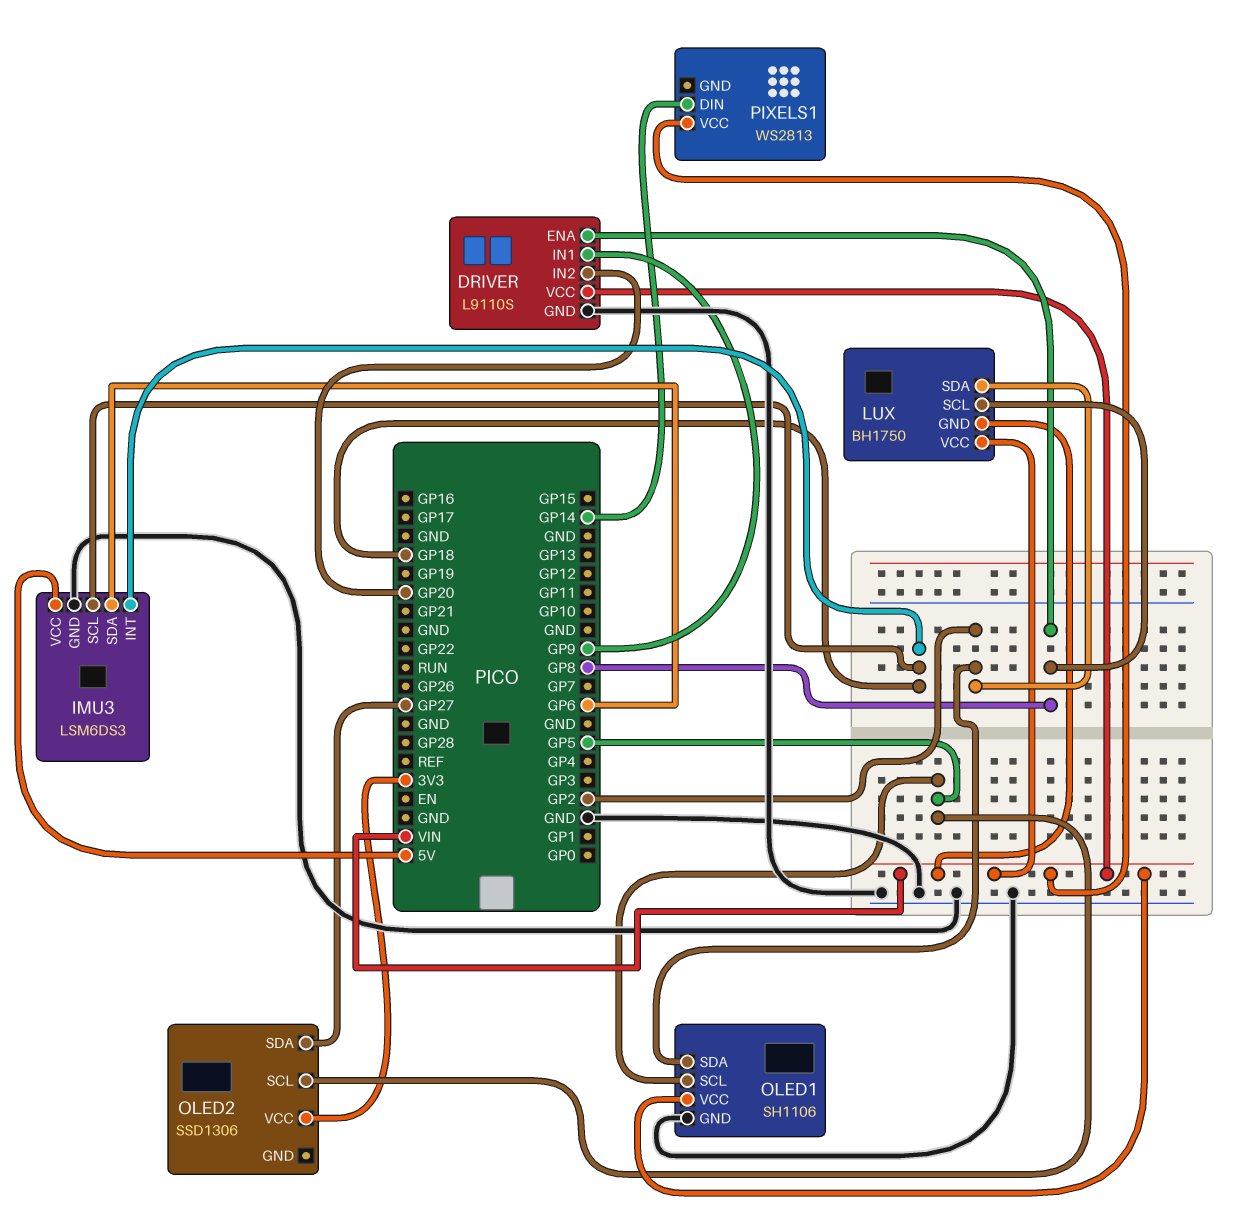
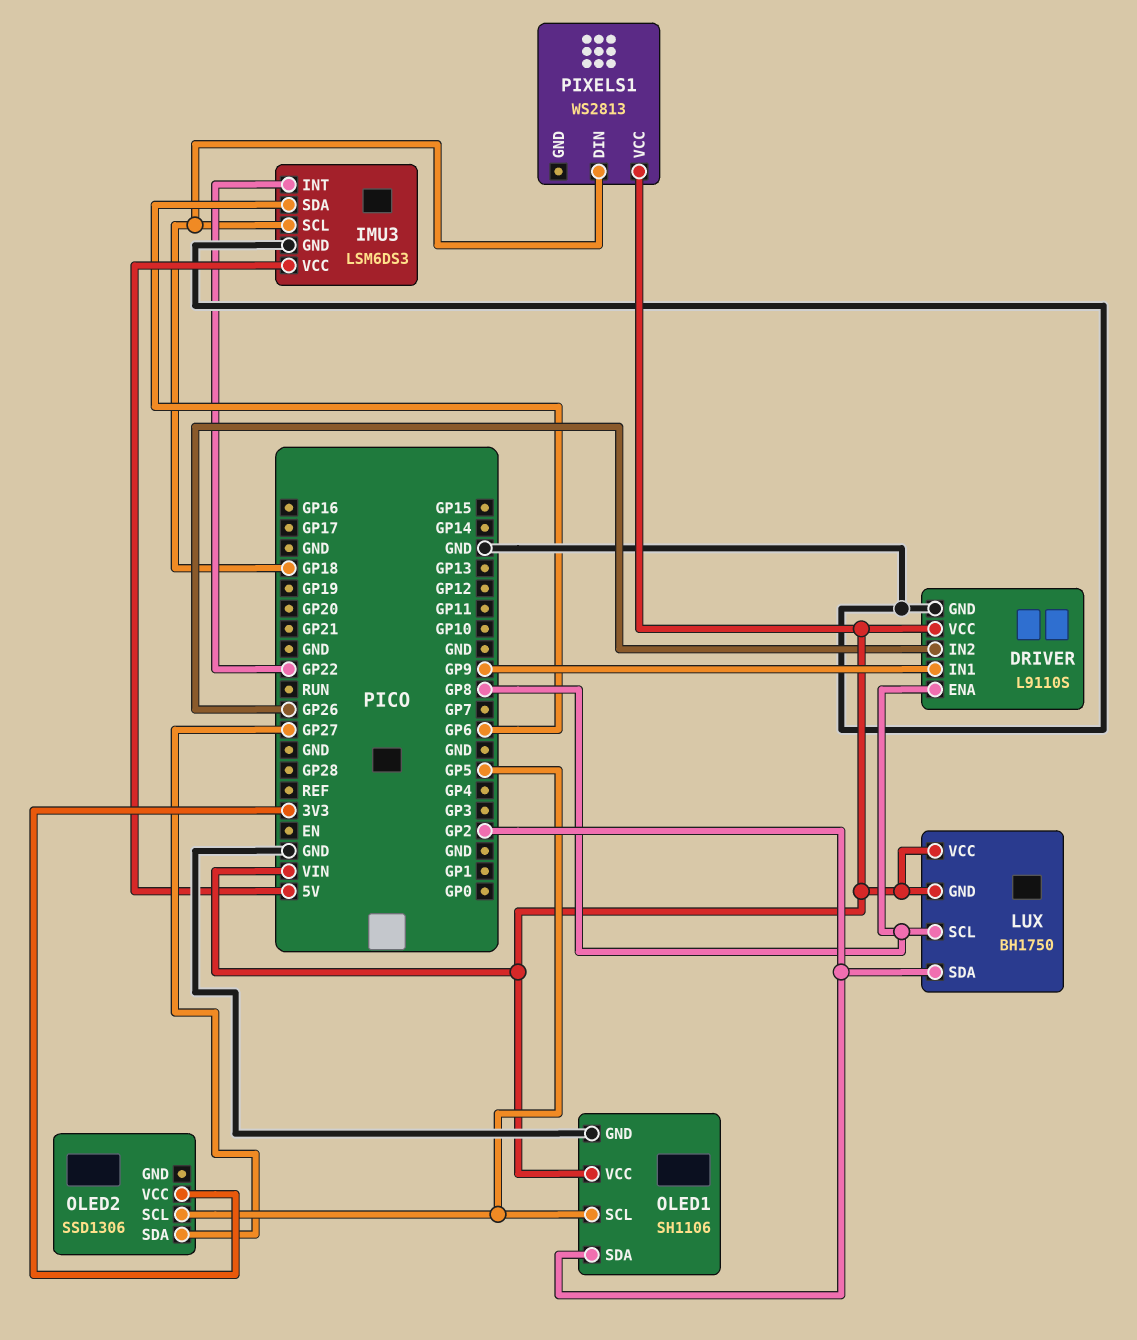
DRIVER pin IN2: GP20 -> GP26
IMU3 pin INT: GP18 -> GP22
PIXELS1 pin DIN: GP14 -> GP18

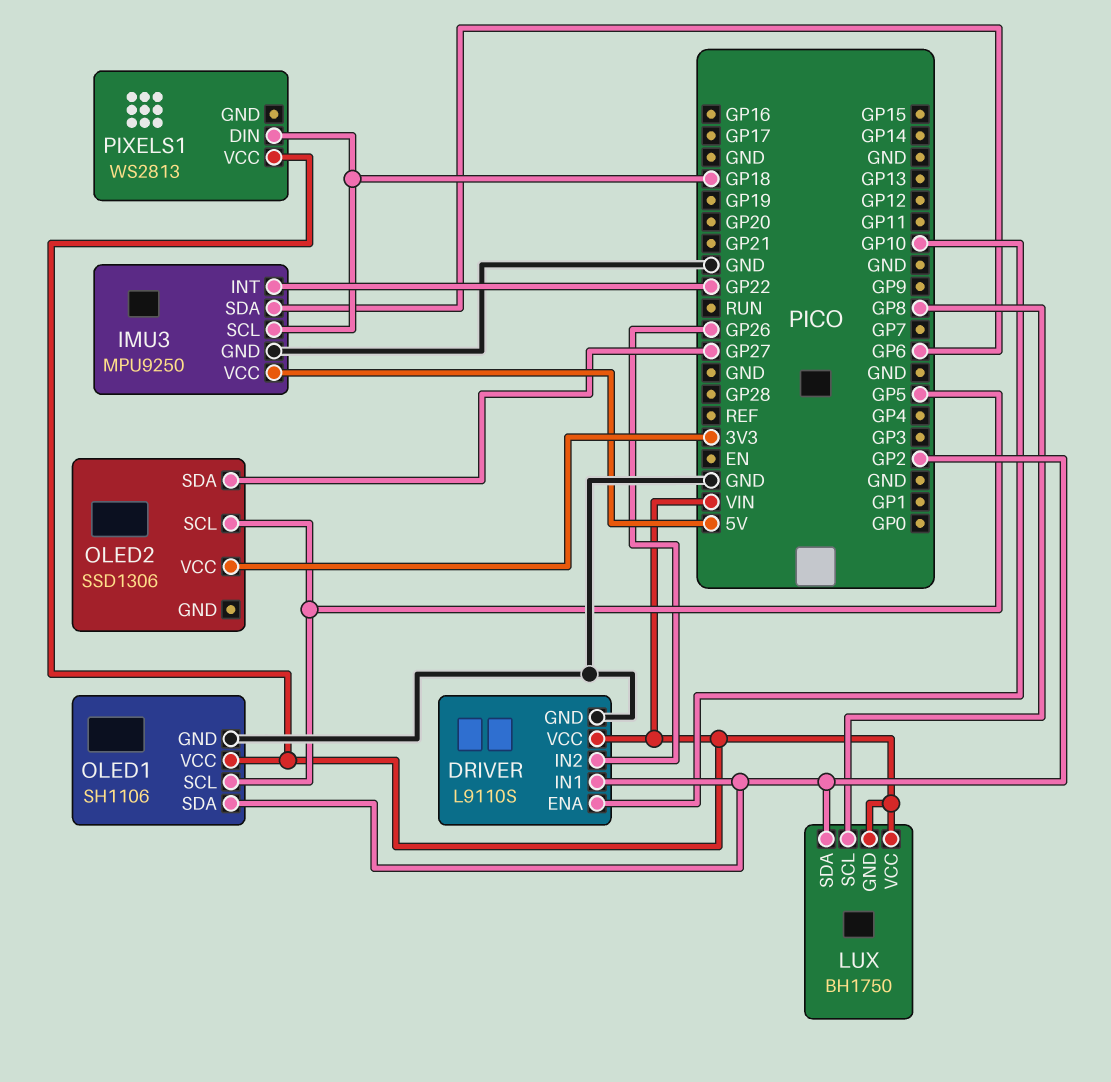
DRIVER pin ENA: GP8 -> GP10
DRIVER pin IN1: GP9 -> GP2
IMU3: LSM6DS3 -> MPU9250

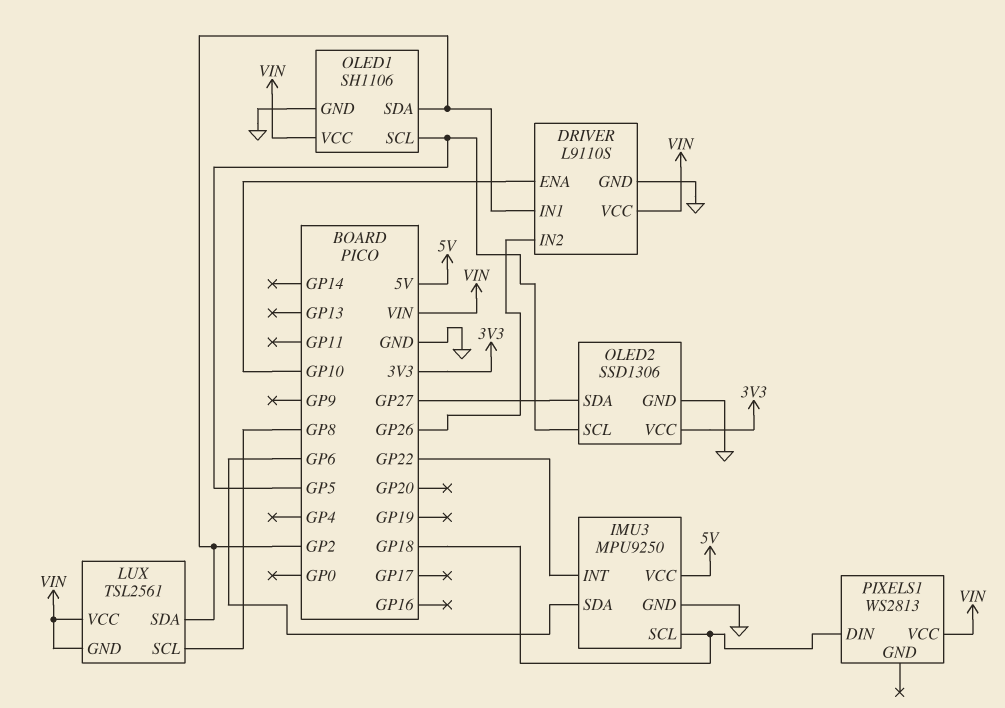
LUX: BH1750 -> TSL2561
OLED2 pin GND: none -> GND

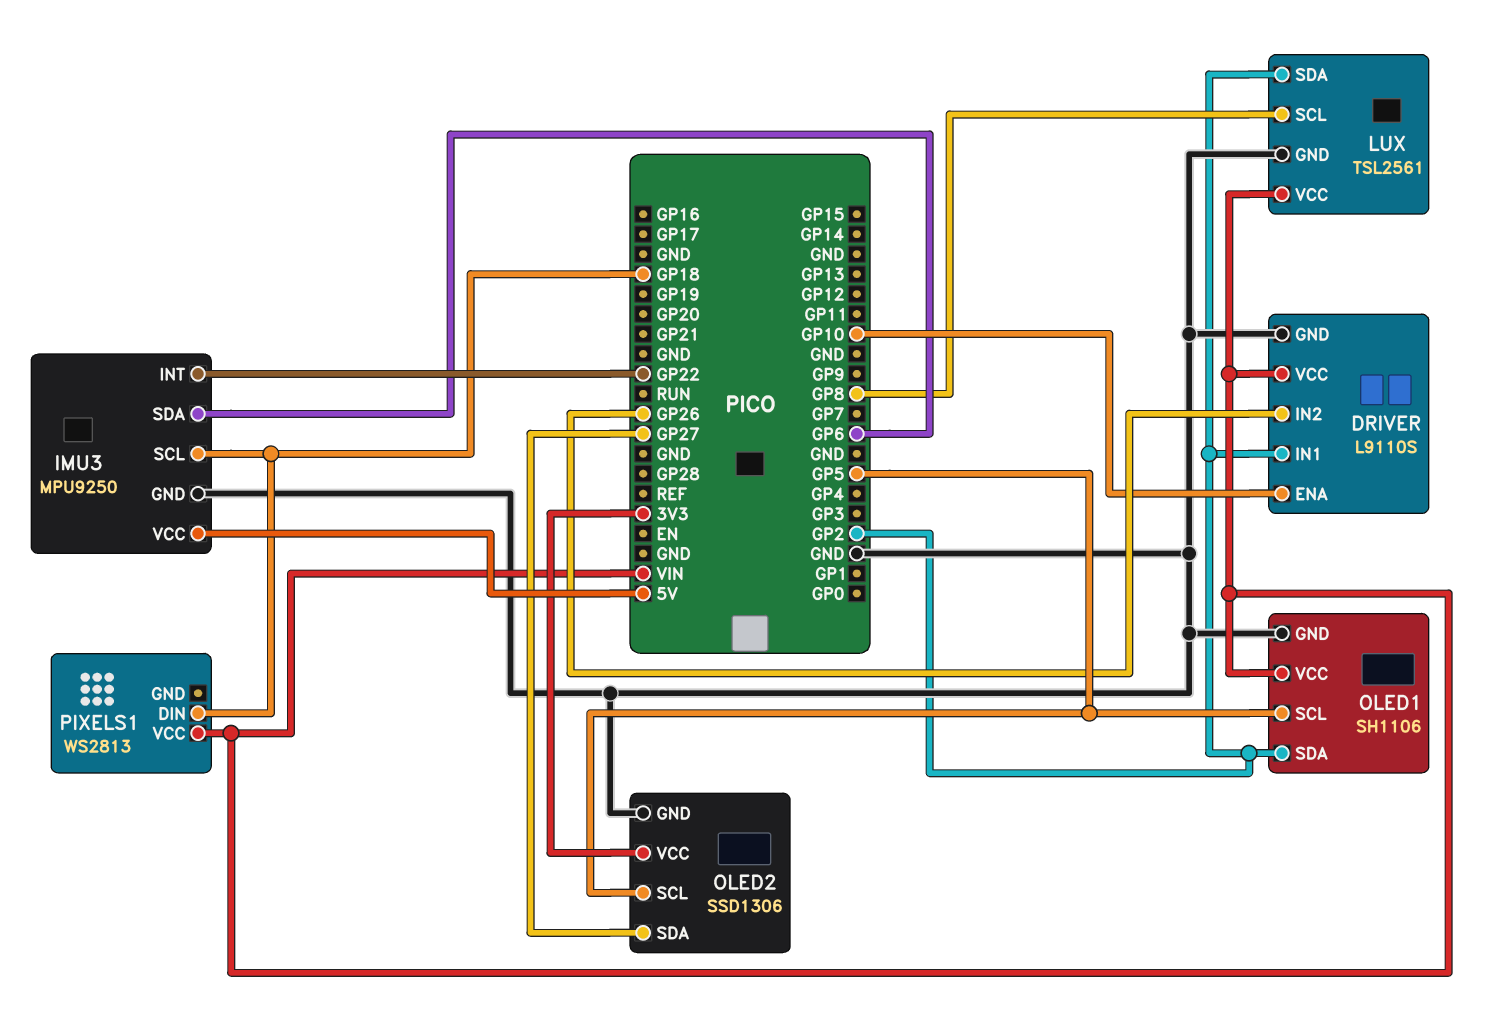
LUX pin GND: VIN -> GND

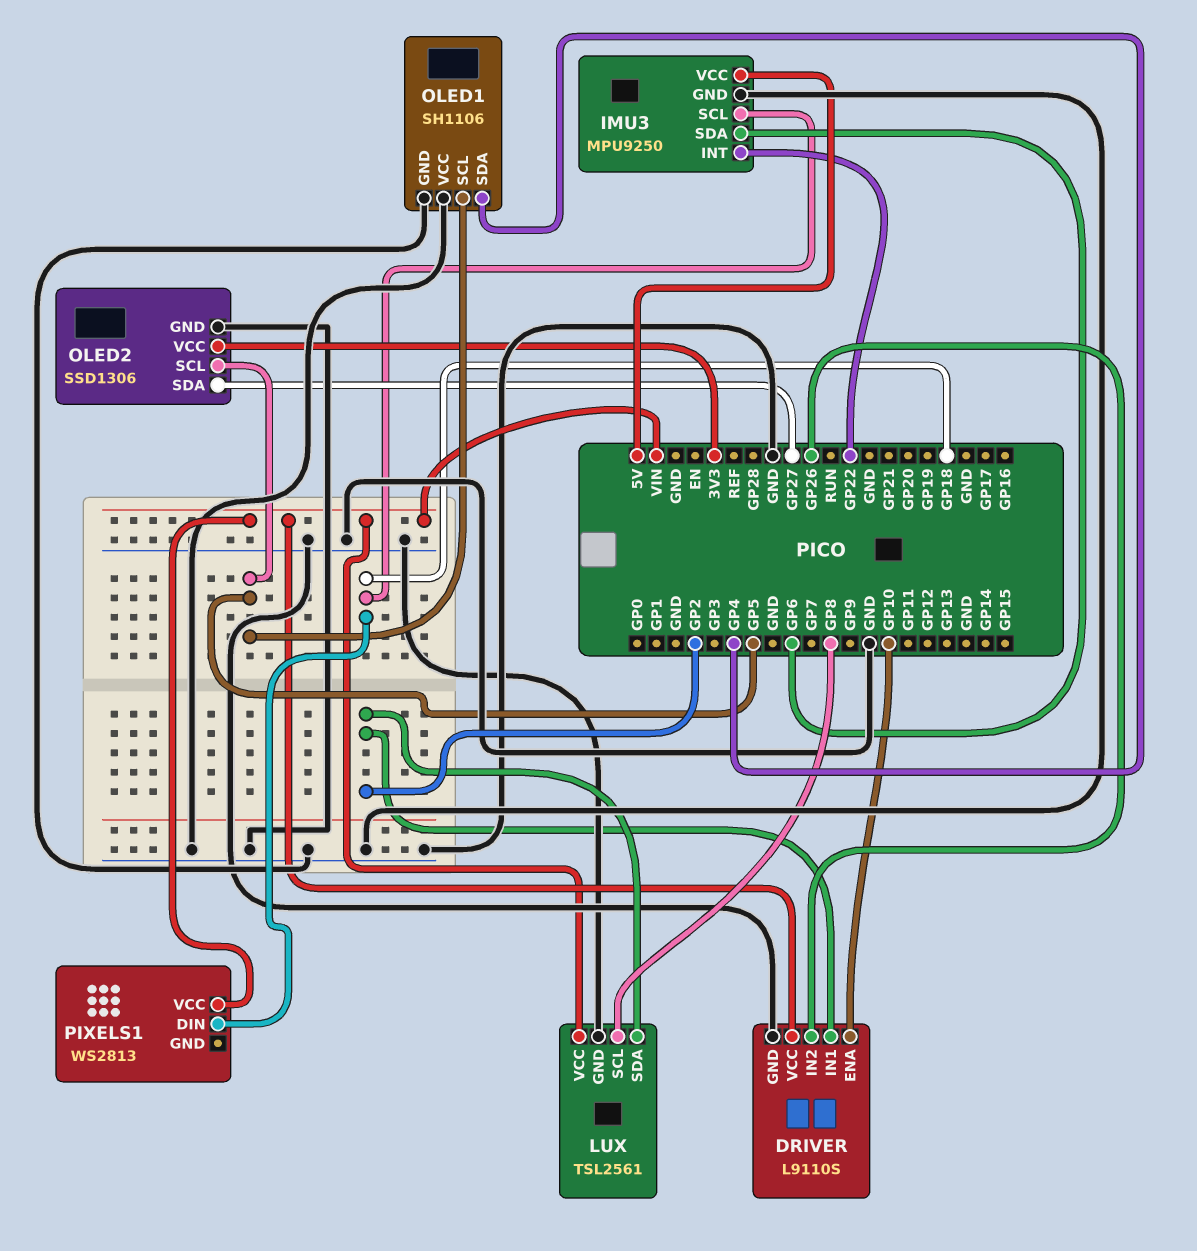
OLED1 pin SDA: GP2 -> GP4
OLED1 pin VCC: VIN -> GND

